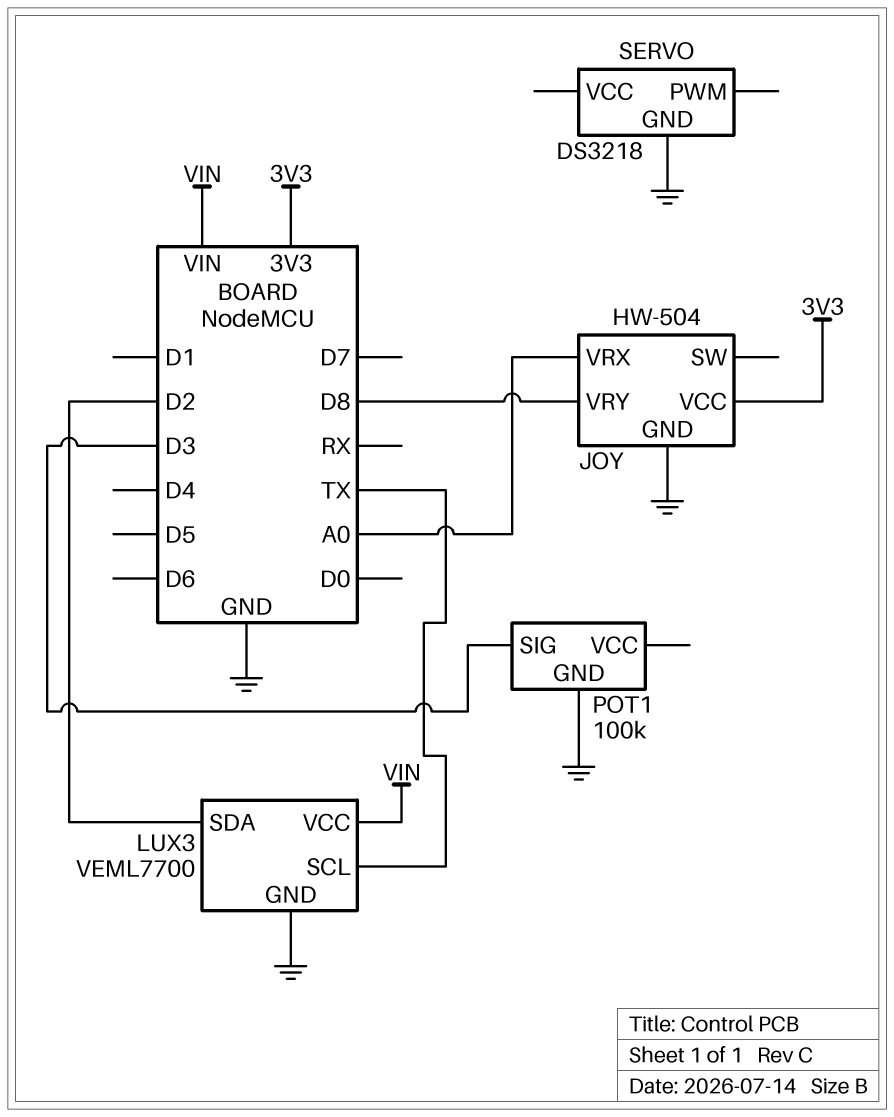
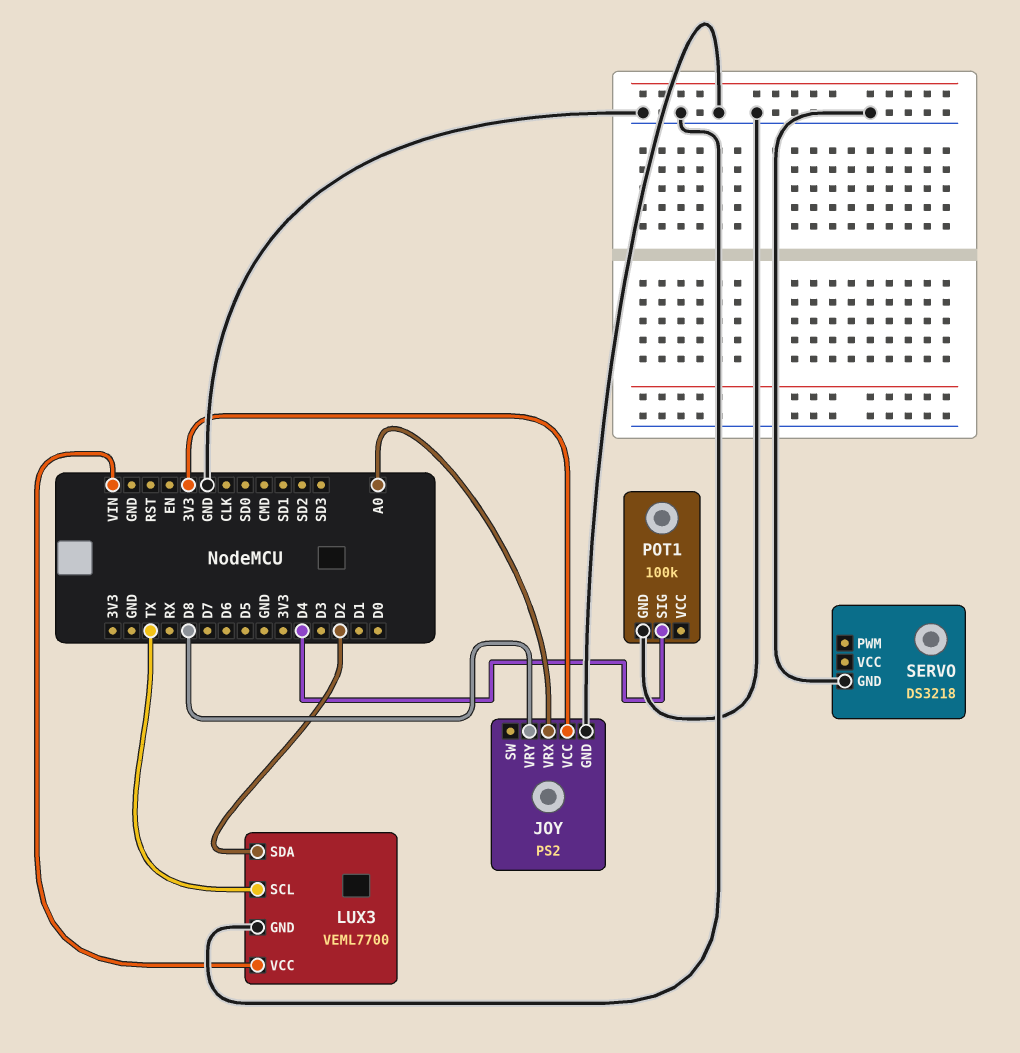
JOY: HW-504 -> PS2
POT1 pin SIG: D3 -> D4

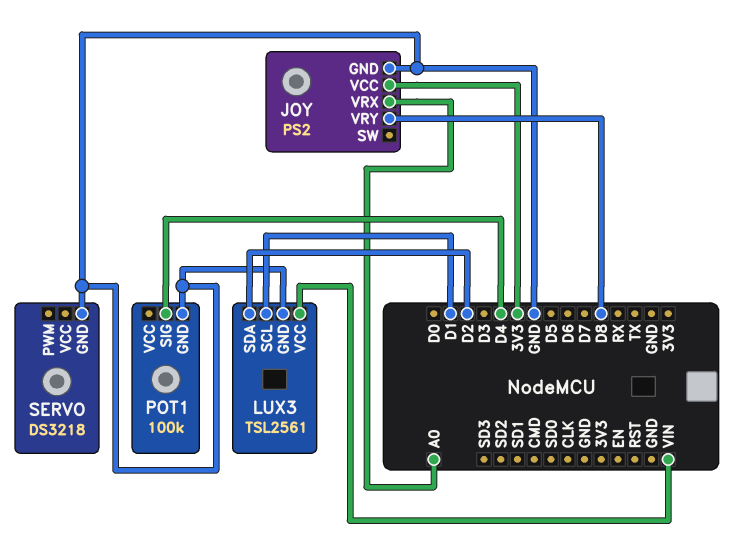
LUX3: VEML7700 -> TSL2561
LUX3 pin SCL: TX -> D1

